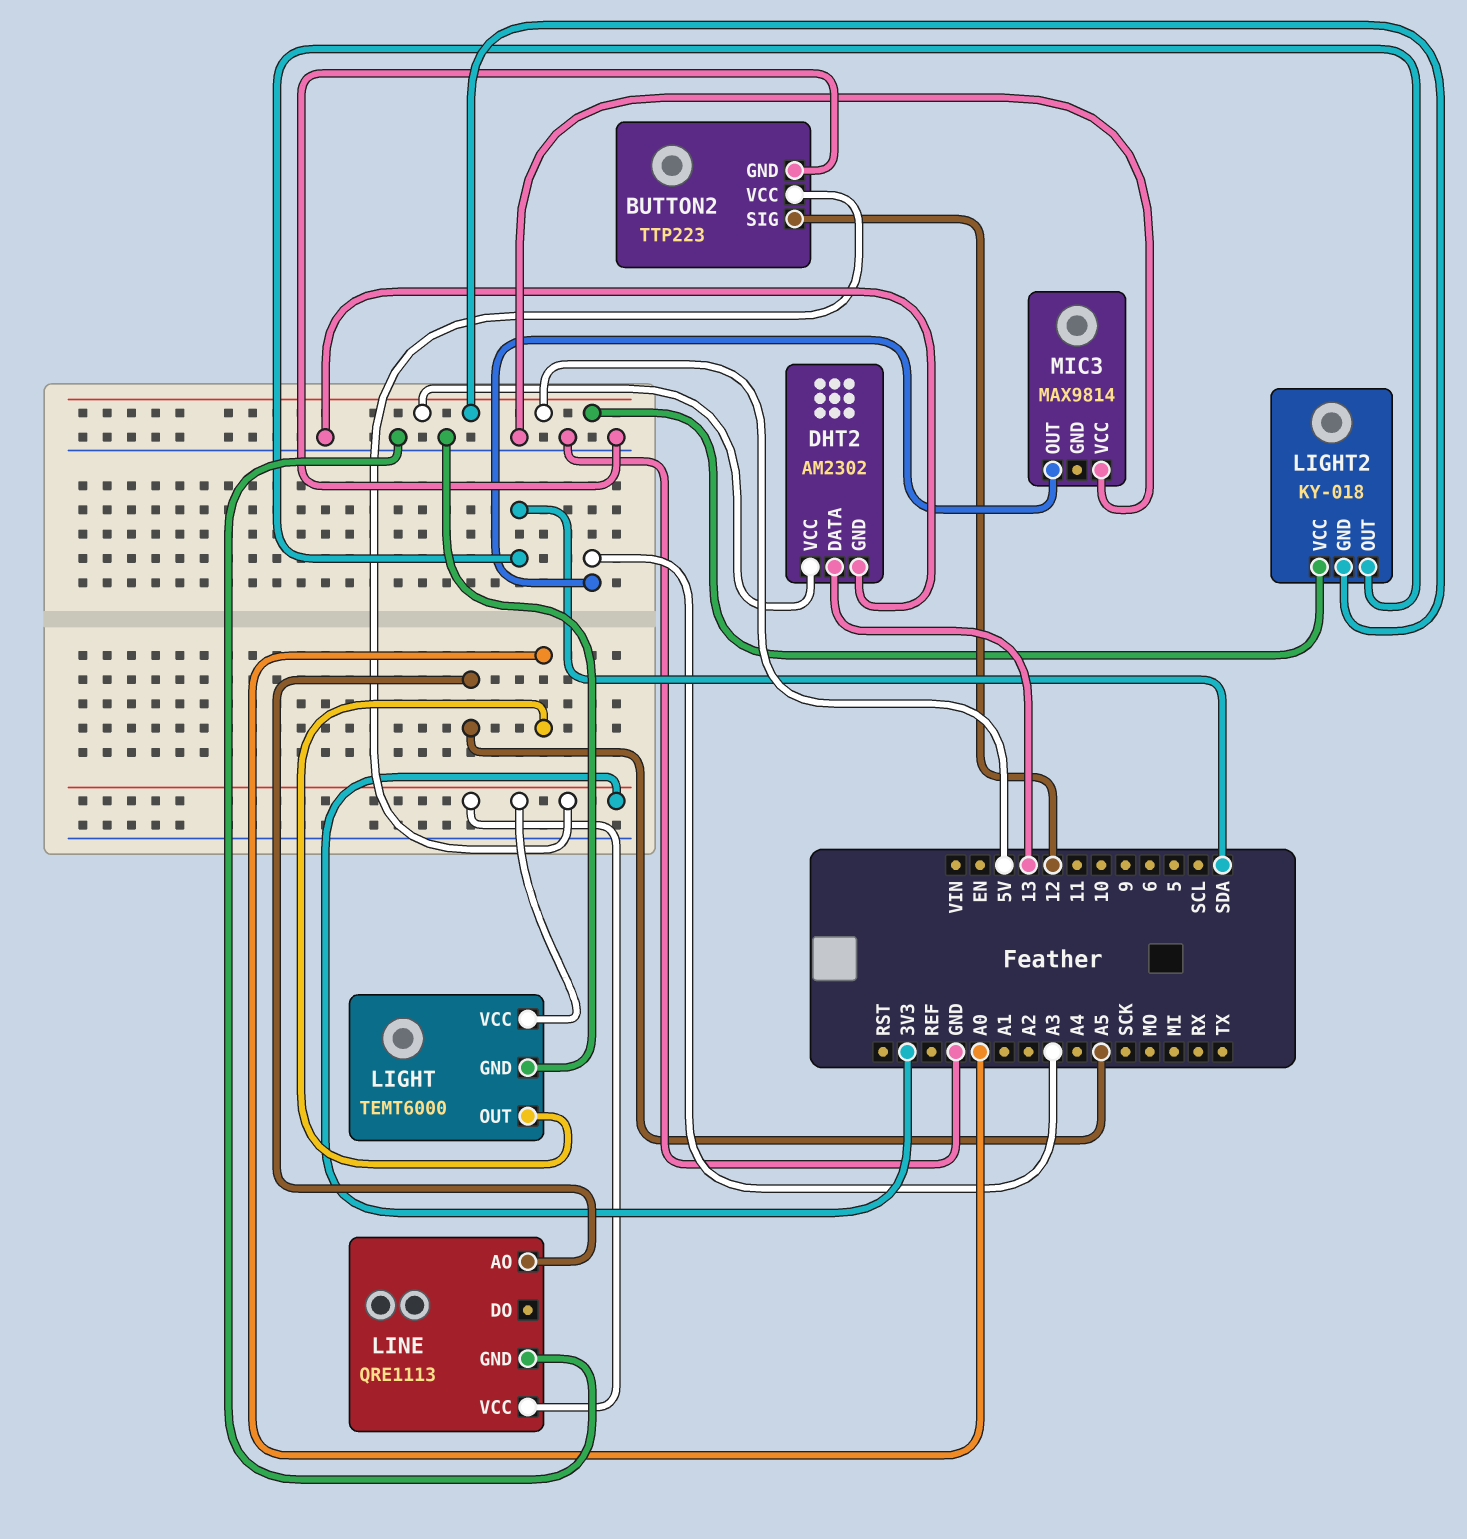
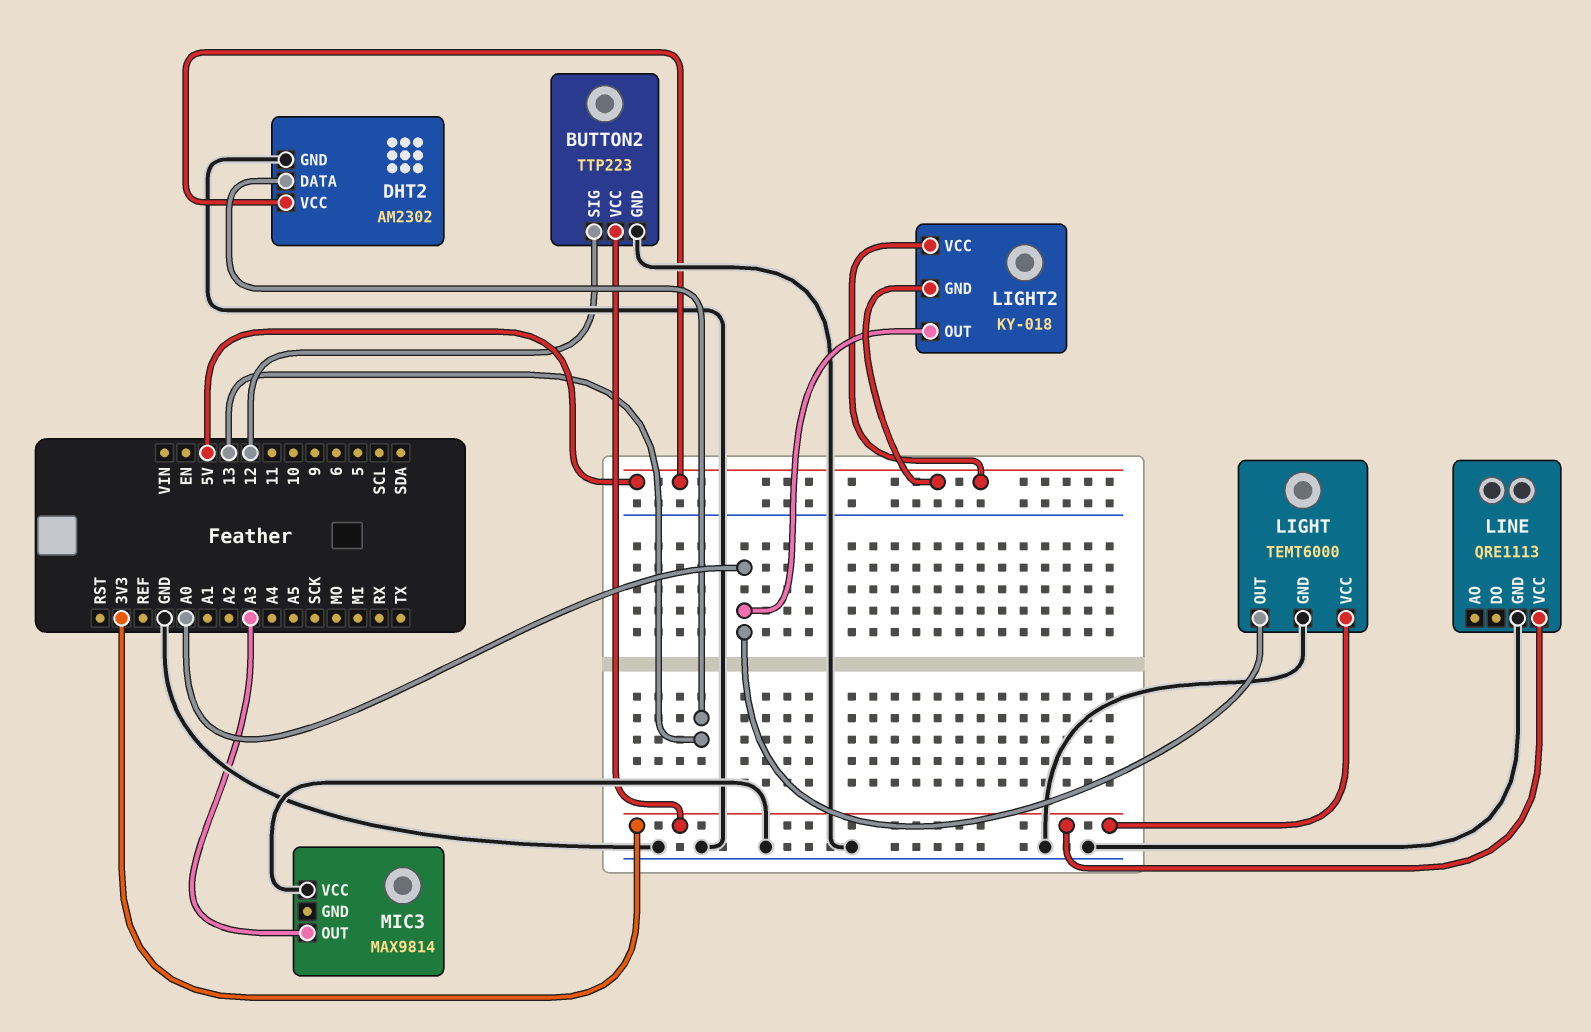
LIGHT2 pin OUT: SDA -> A0
LINE pin AO: A5 -> none

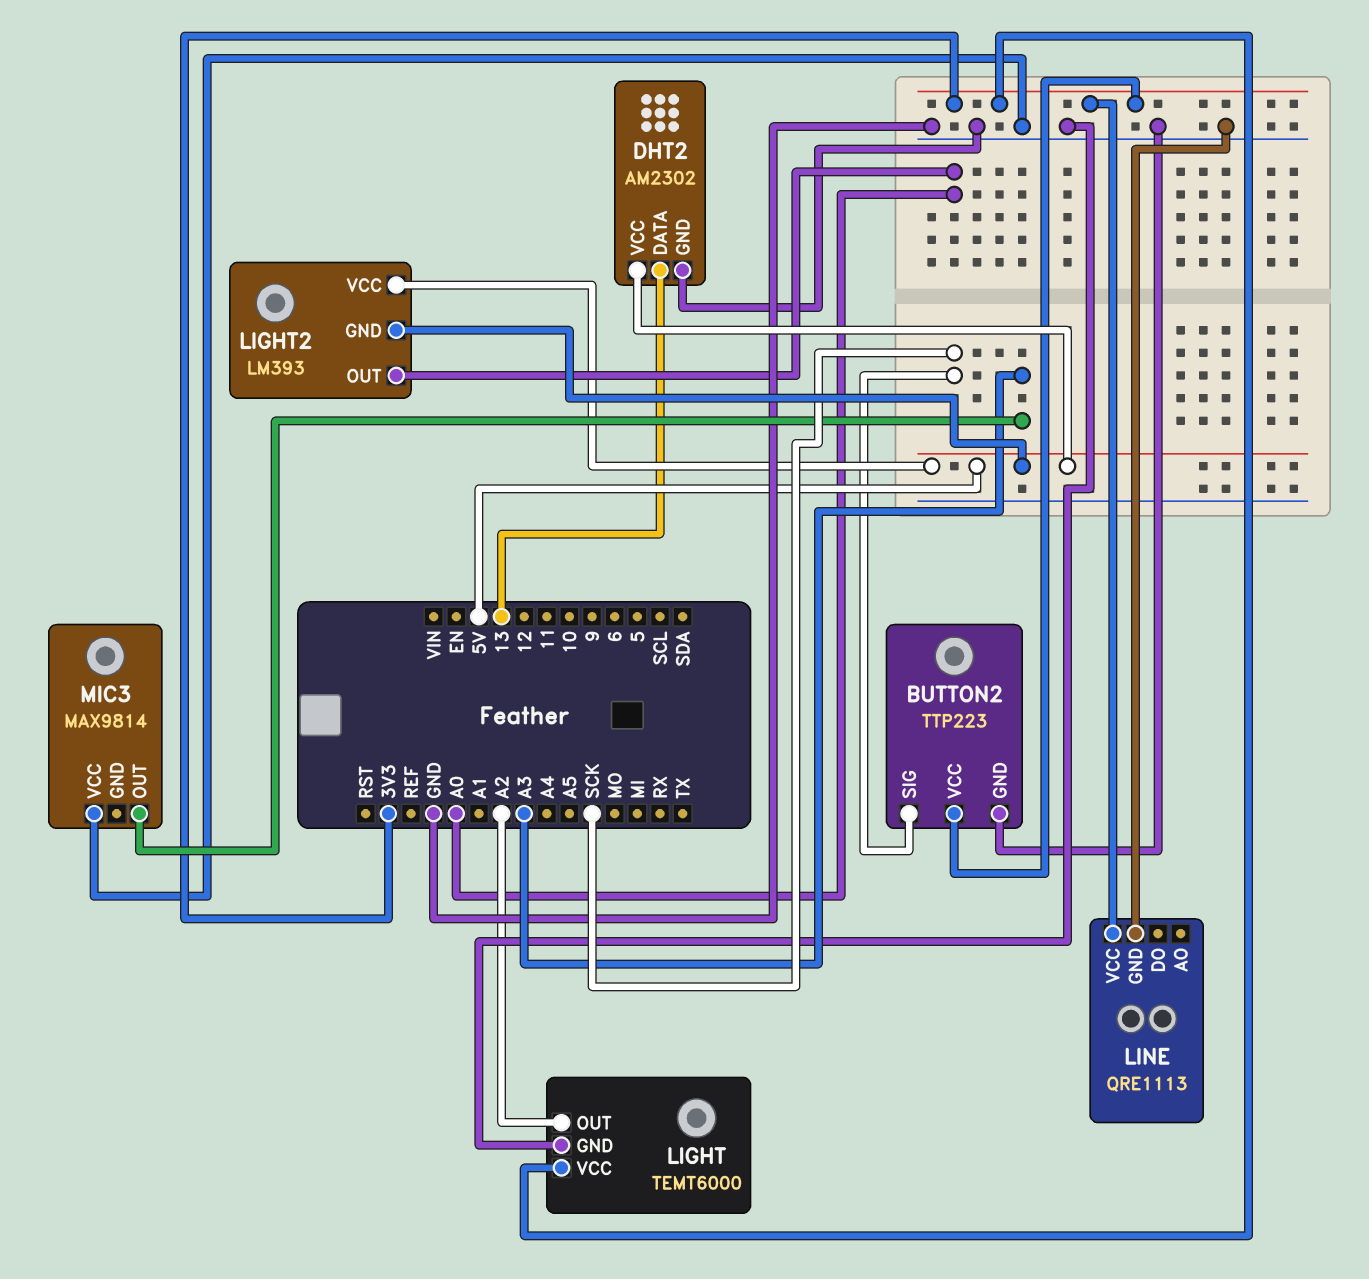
BUTTON2 pin SIG: 12 -> SCK
LIGHT pin OUT: A0 -> A2
LIGHT2: KY-018 -> LM393

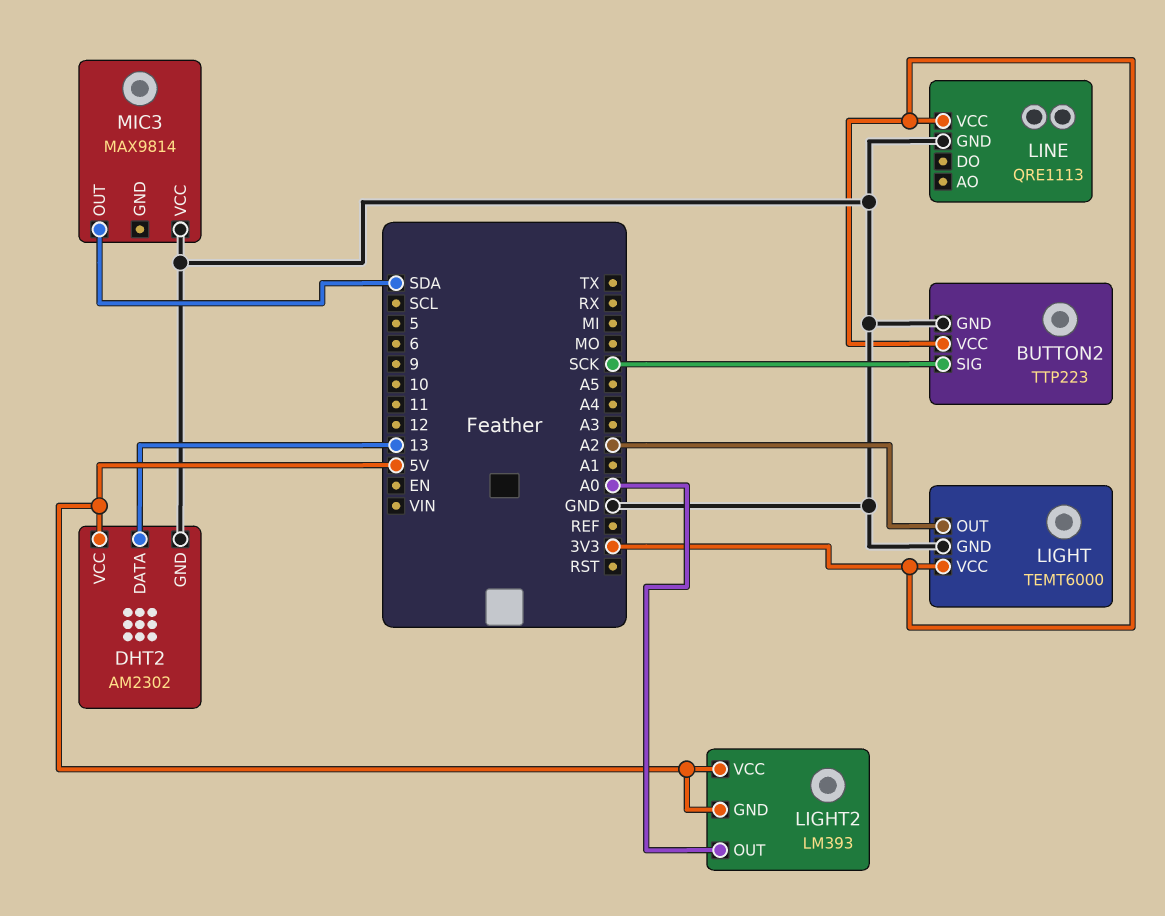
MIC3 pin OUT: A3 -> SDA

